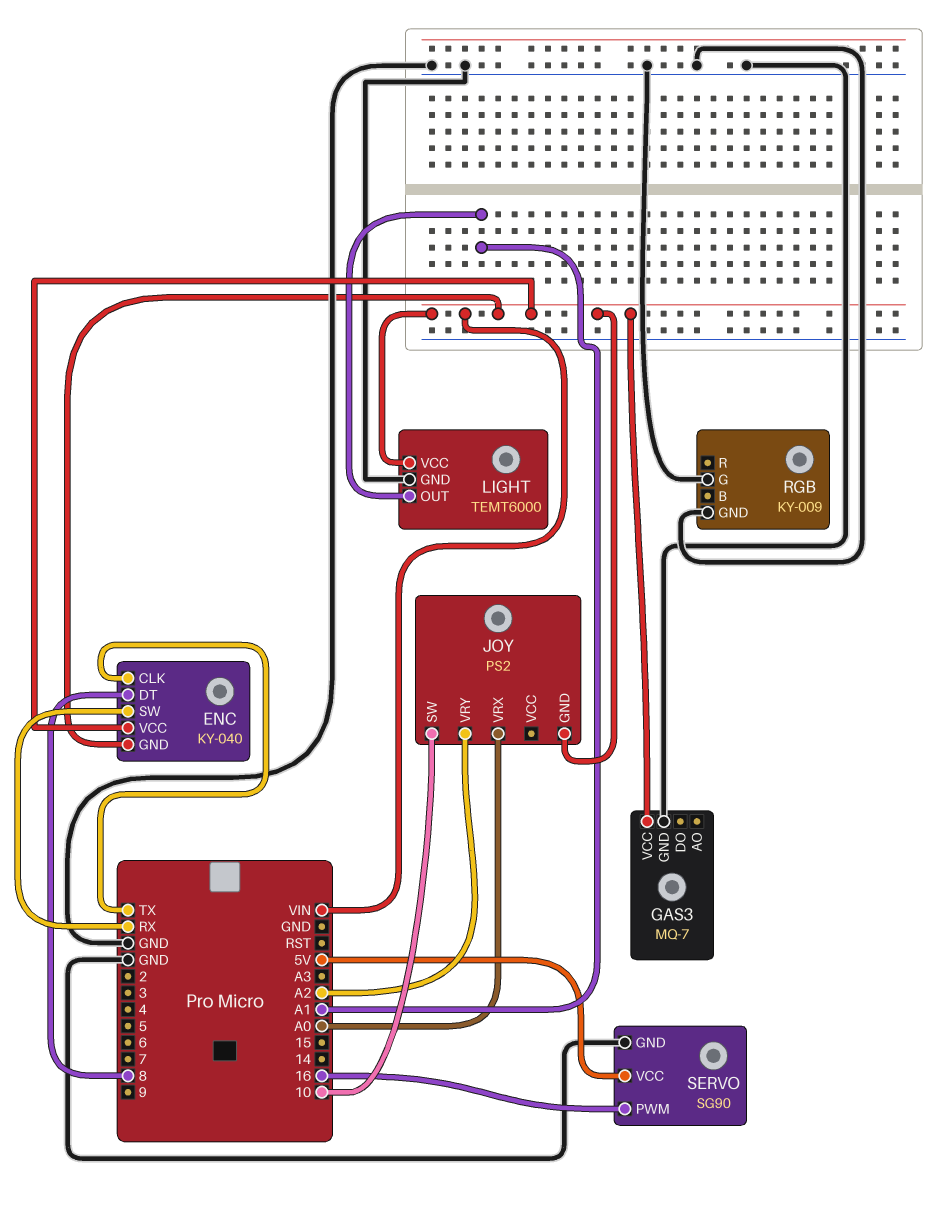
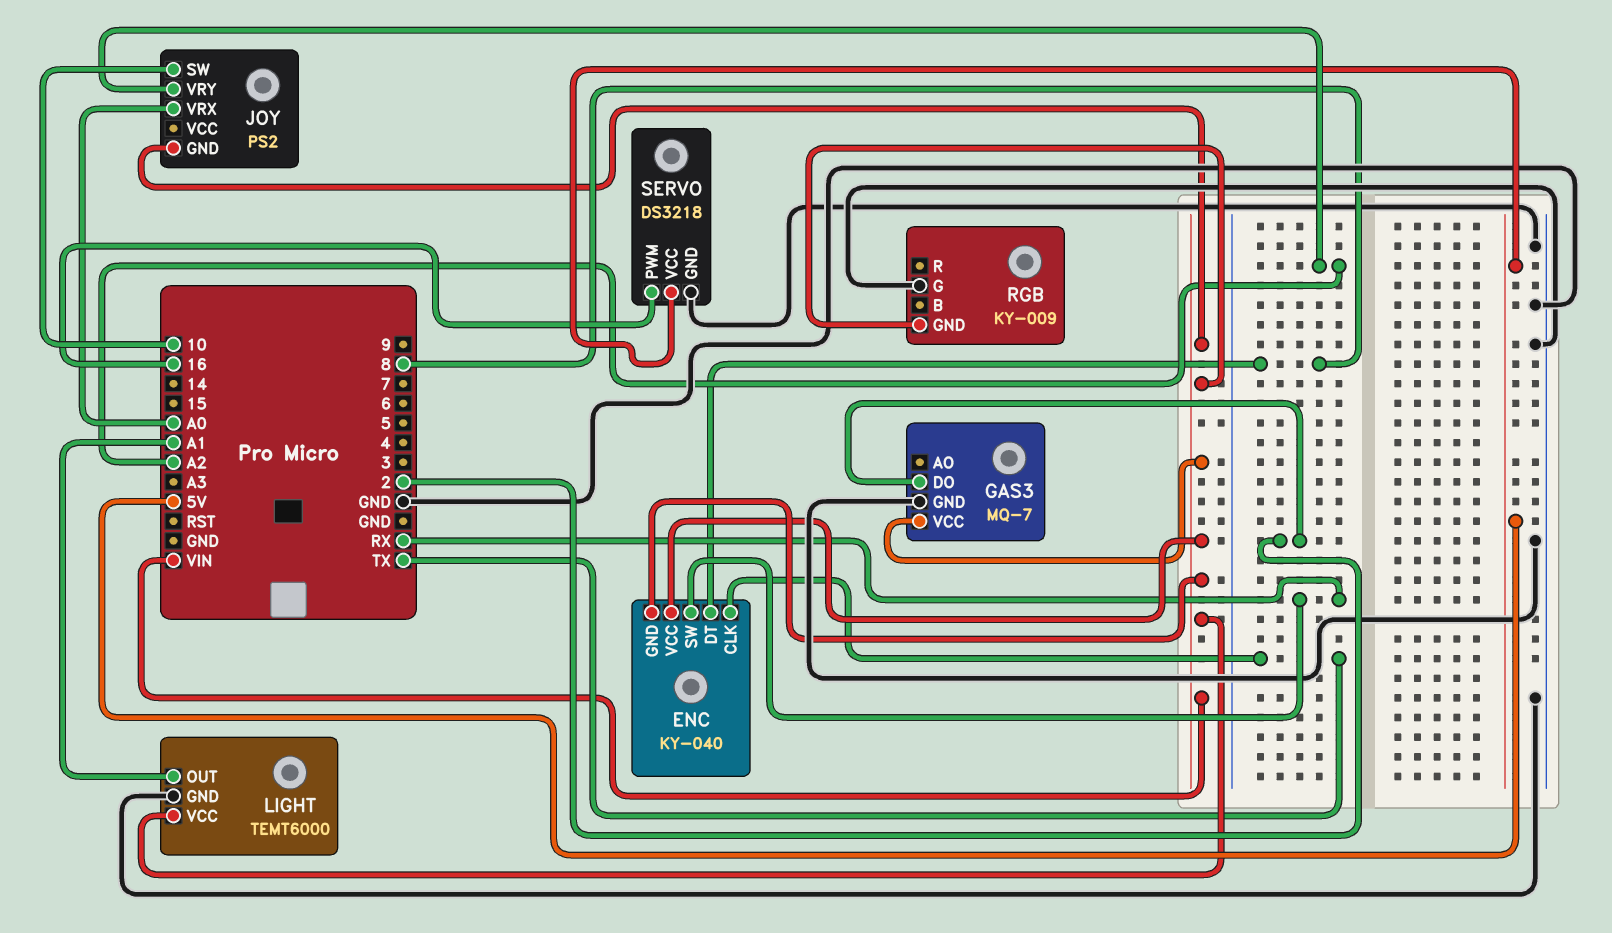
GAS3 pin DO: none -> 2
RGB pin GND: GND -> VIN
SERVO: SG90 -> DS3218

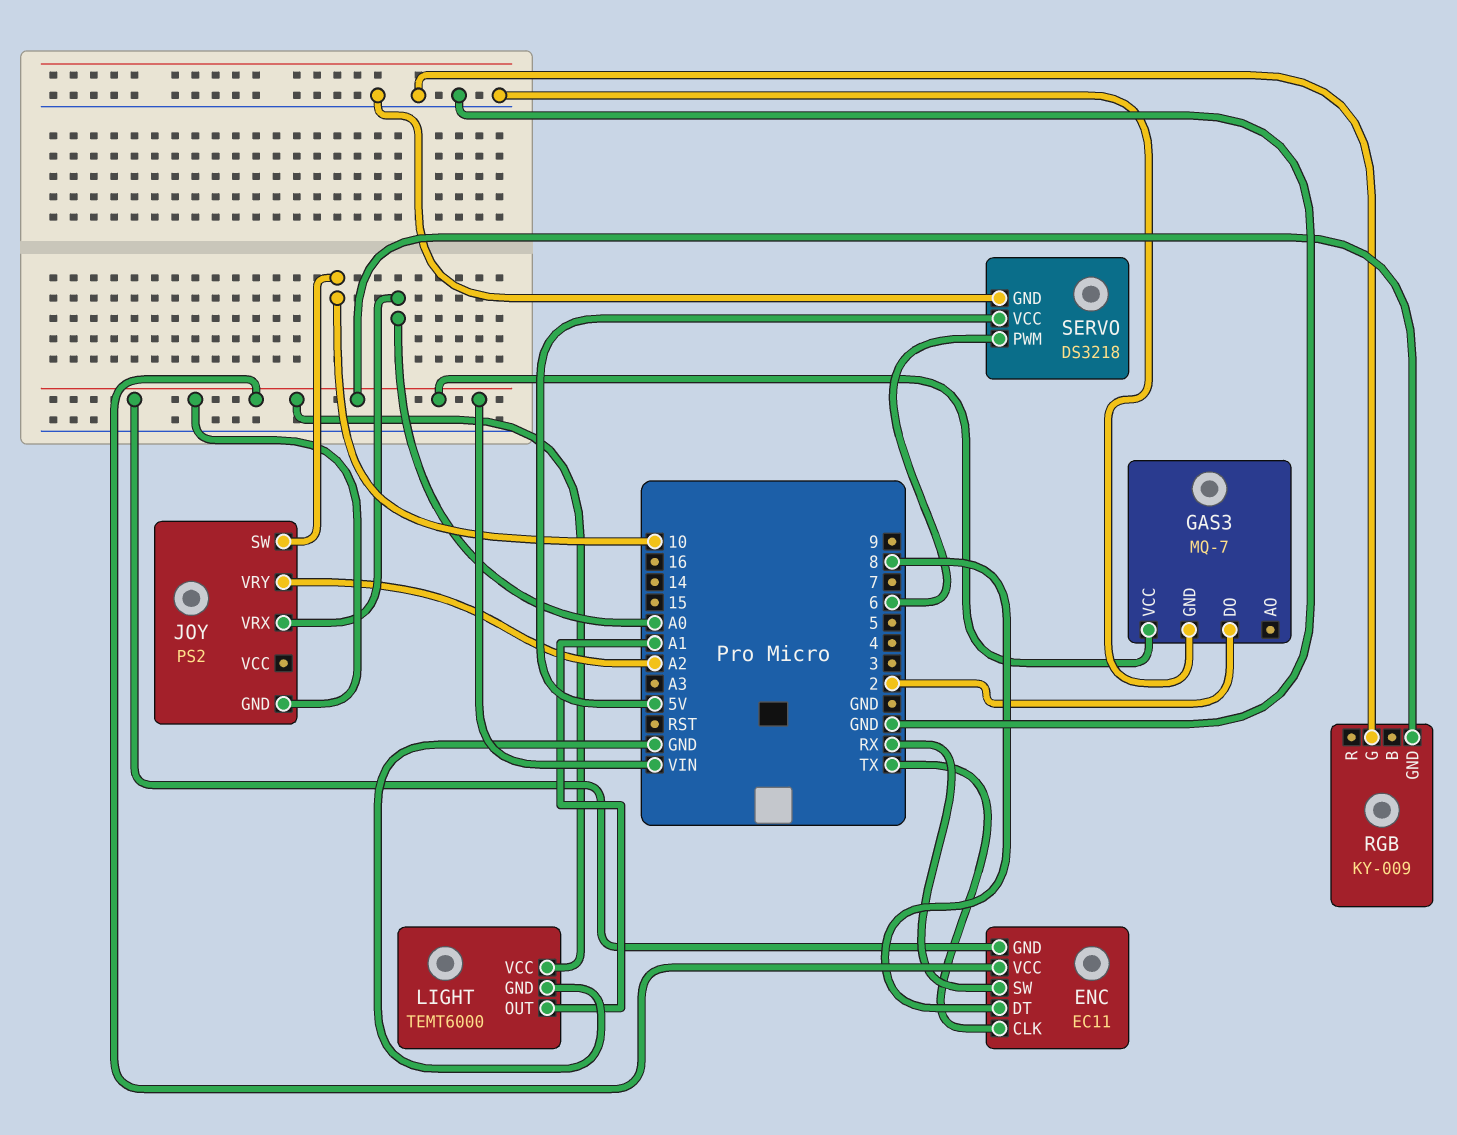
ENC: KY-040 -> EC11
SERVO pin PWM: 16 -> 6

